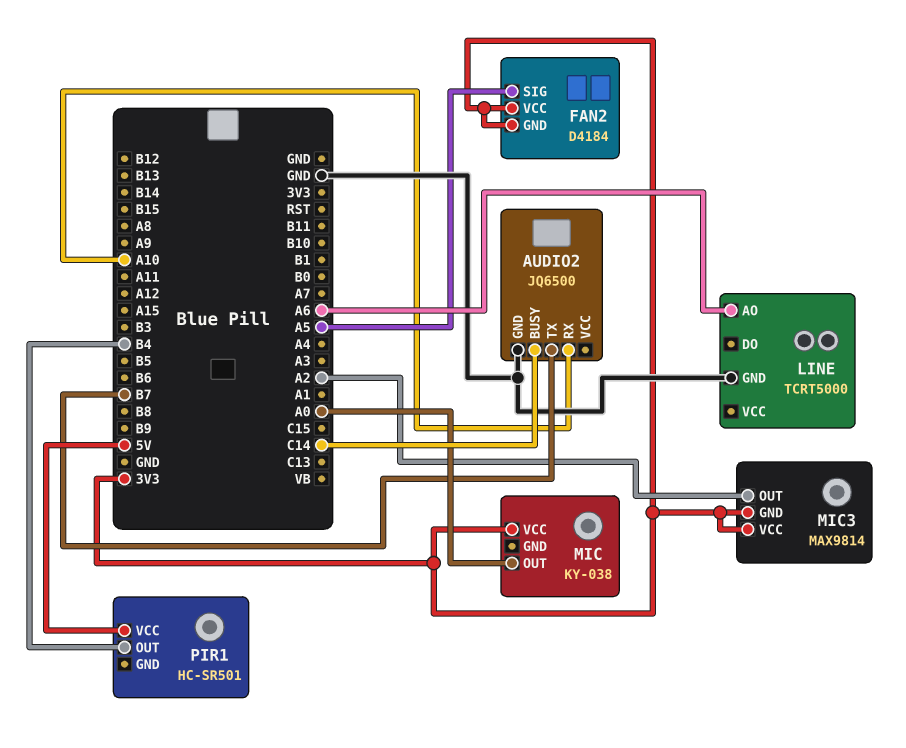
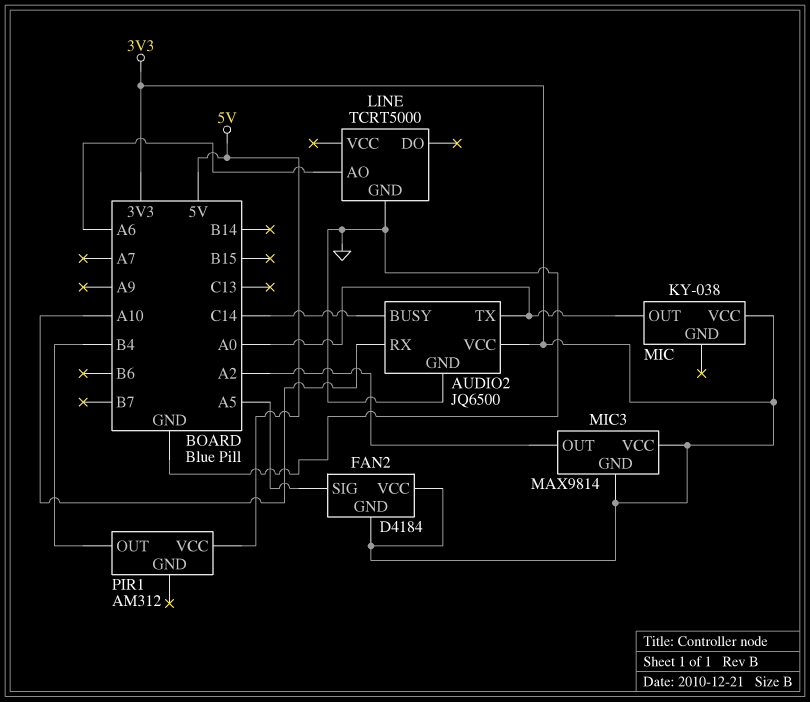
AUDIO2 pin TX: B7 -> A0
AUDIO2 pin VCC: none -> 3V3
PIR1: HC-SR501 -> AM312

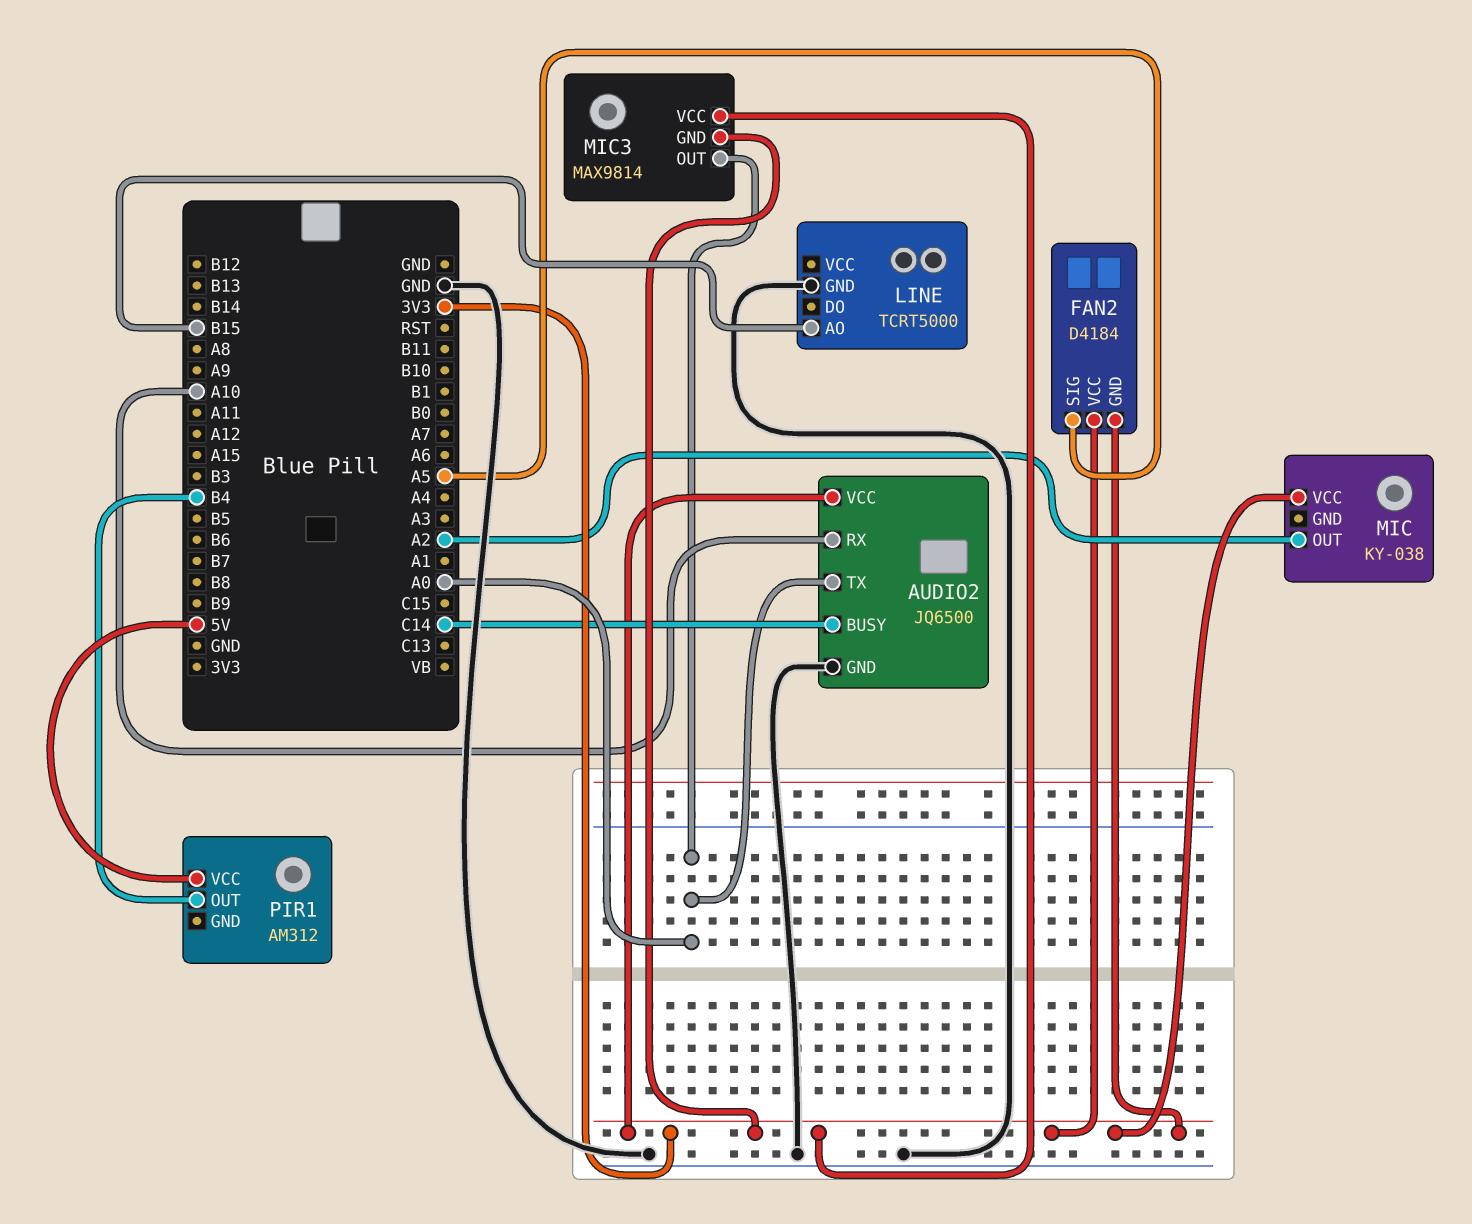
LINE pin AO: A6 -> B15
MIC pin OUT: A0 -> A2
MIC3 pin OUT: A2 -> A0

